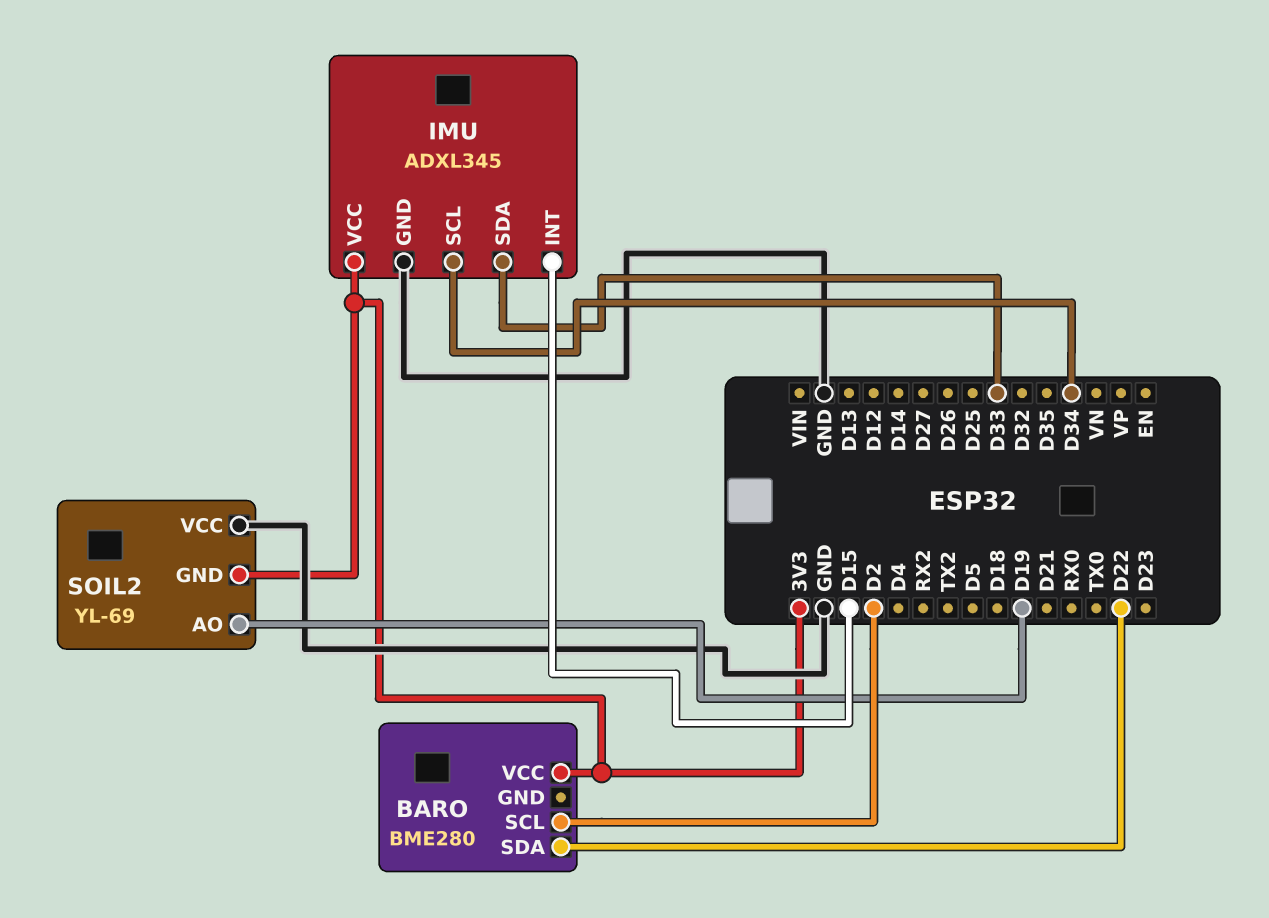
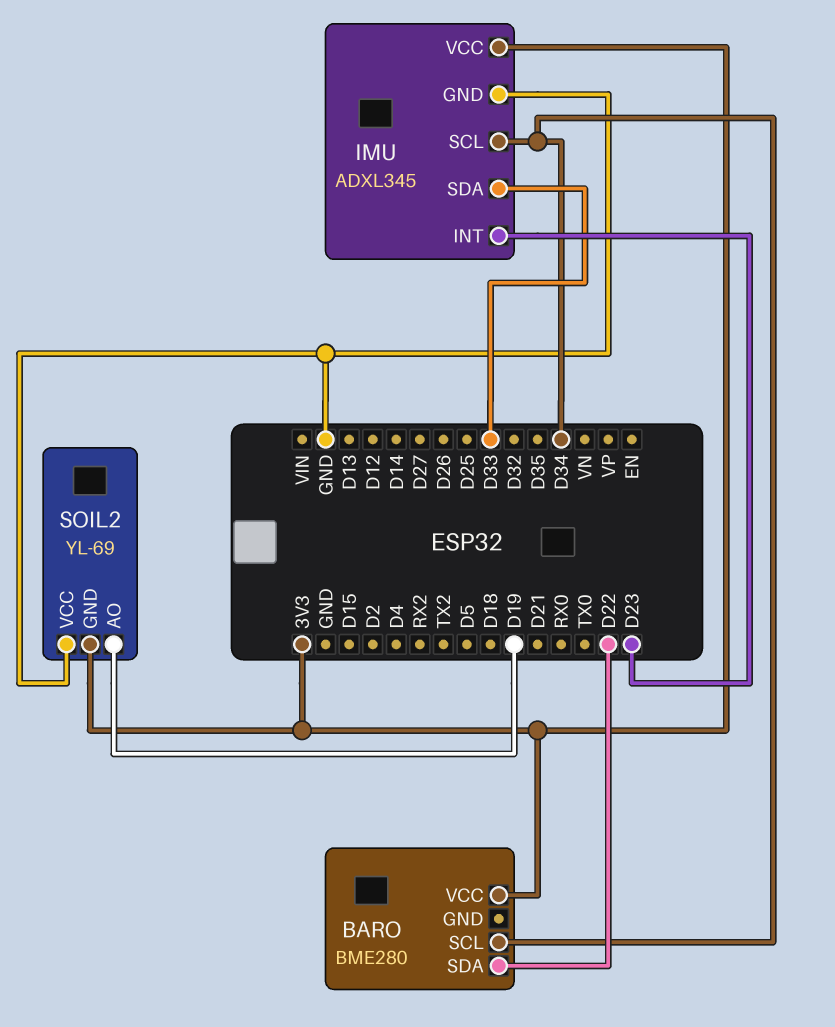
BARO pin SCL: D2 -> D34
IMU pin INT: D15 -> D23

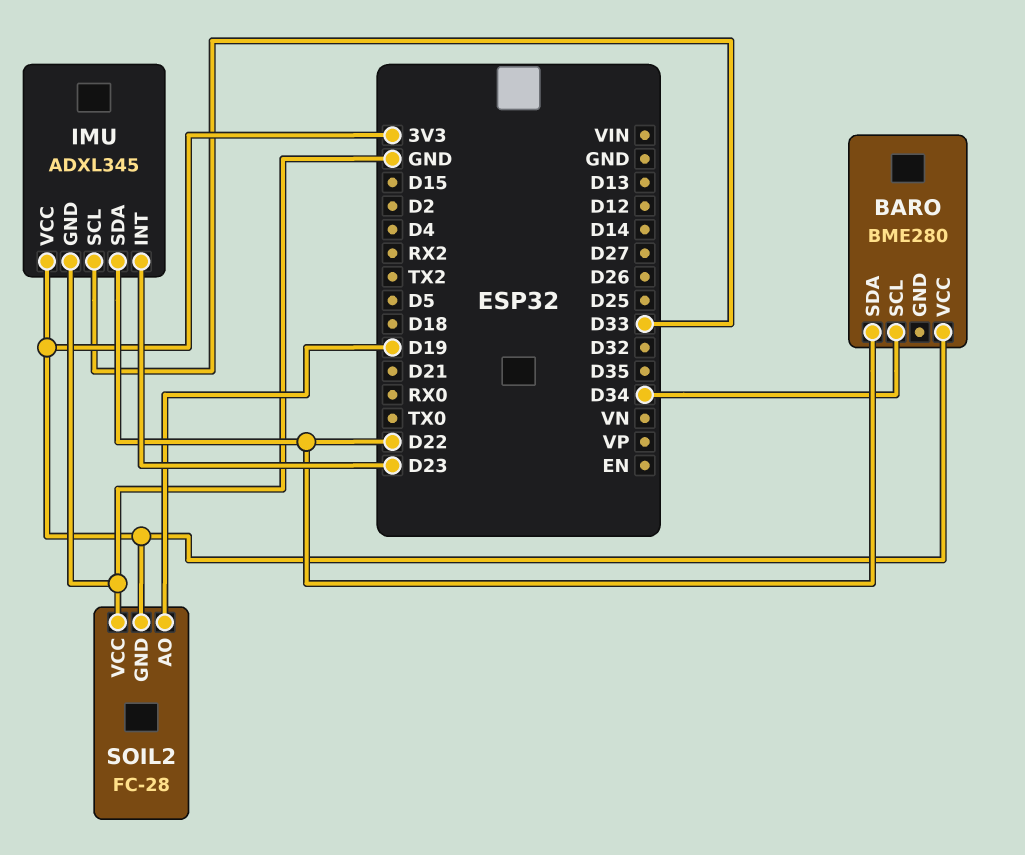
IMU pin SCL: D34 -> D33
IMU pin SDA: D33 -> D22
SOIL2: YL-69 -> FC-28

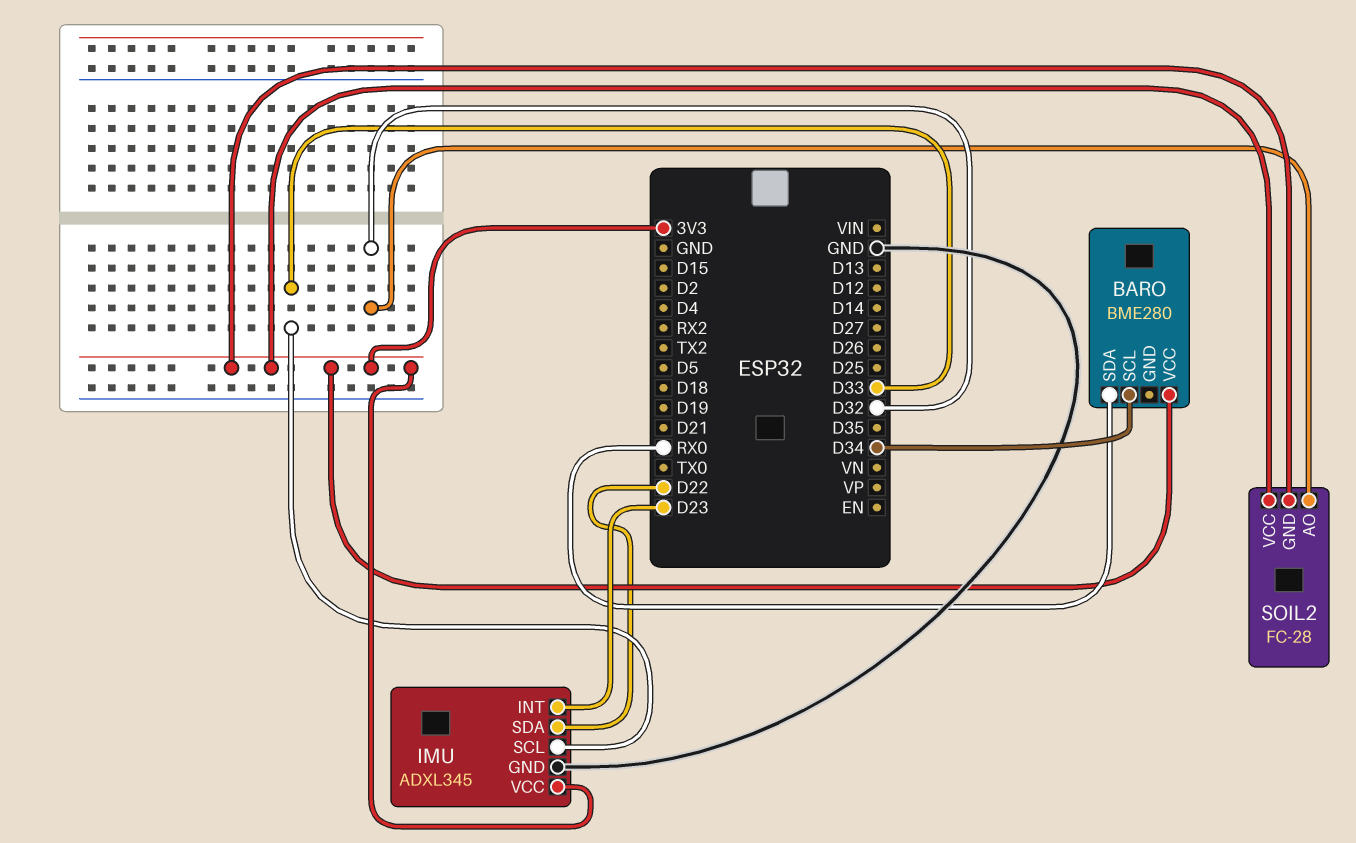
BARO pin SDA: D22 -> RX0
SOIL2 pin AO: D19 -> D32
SOIL2 pin VCC: GND -> 3V3

